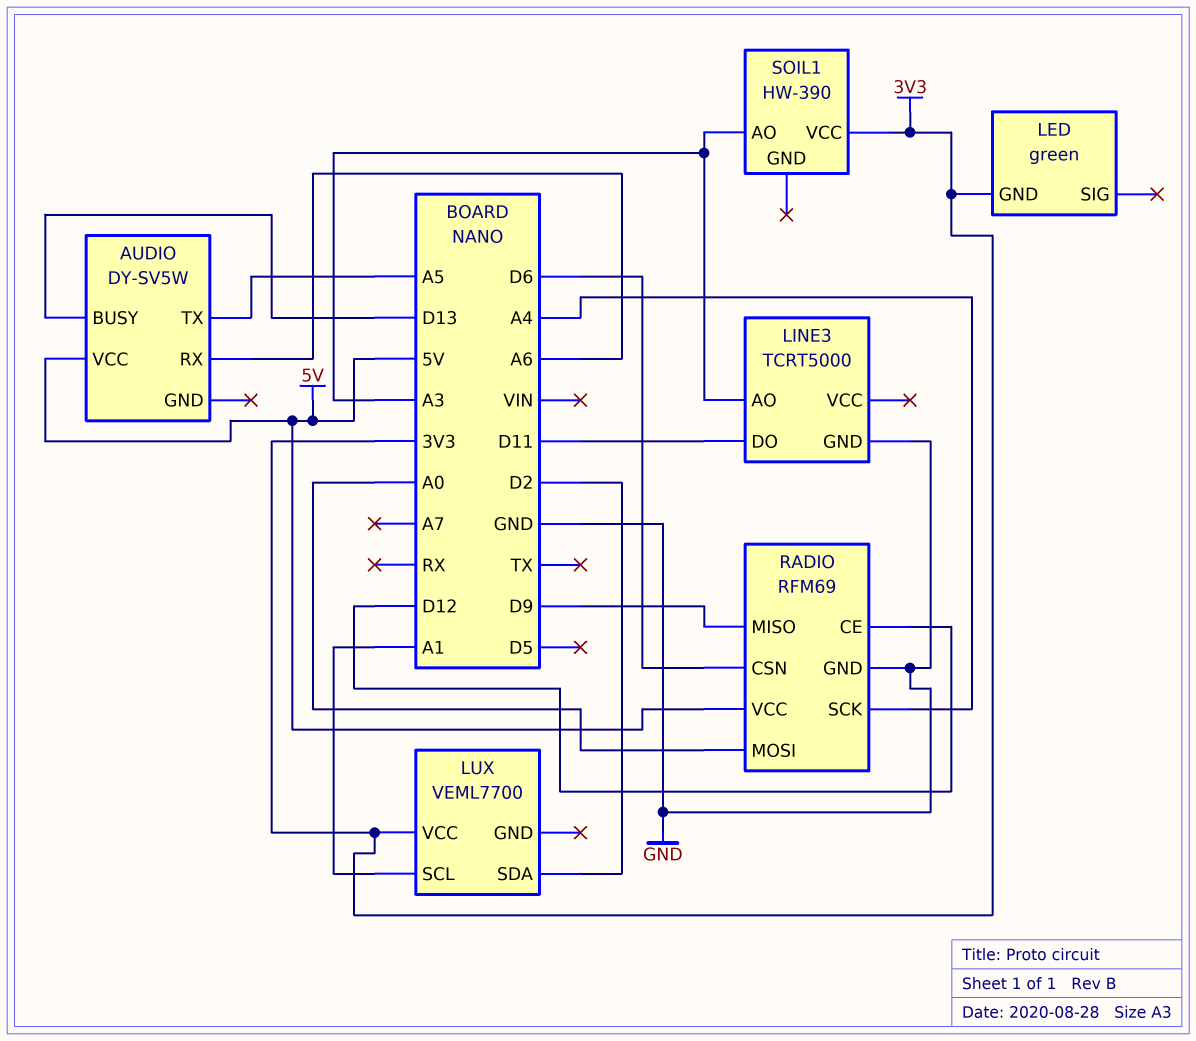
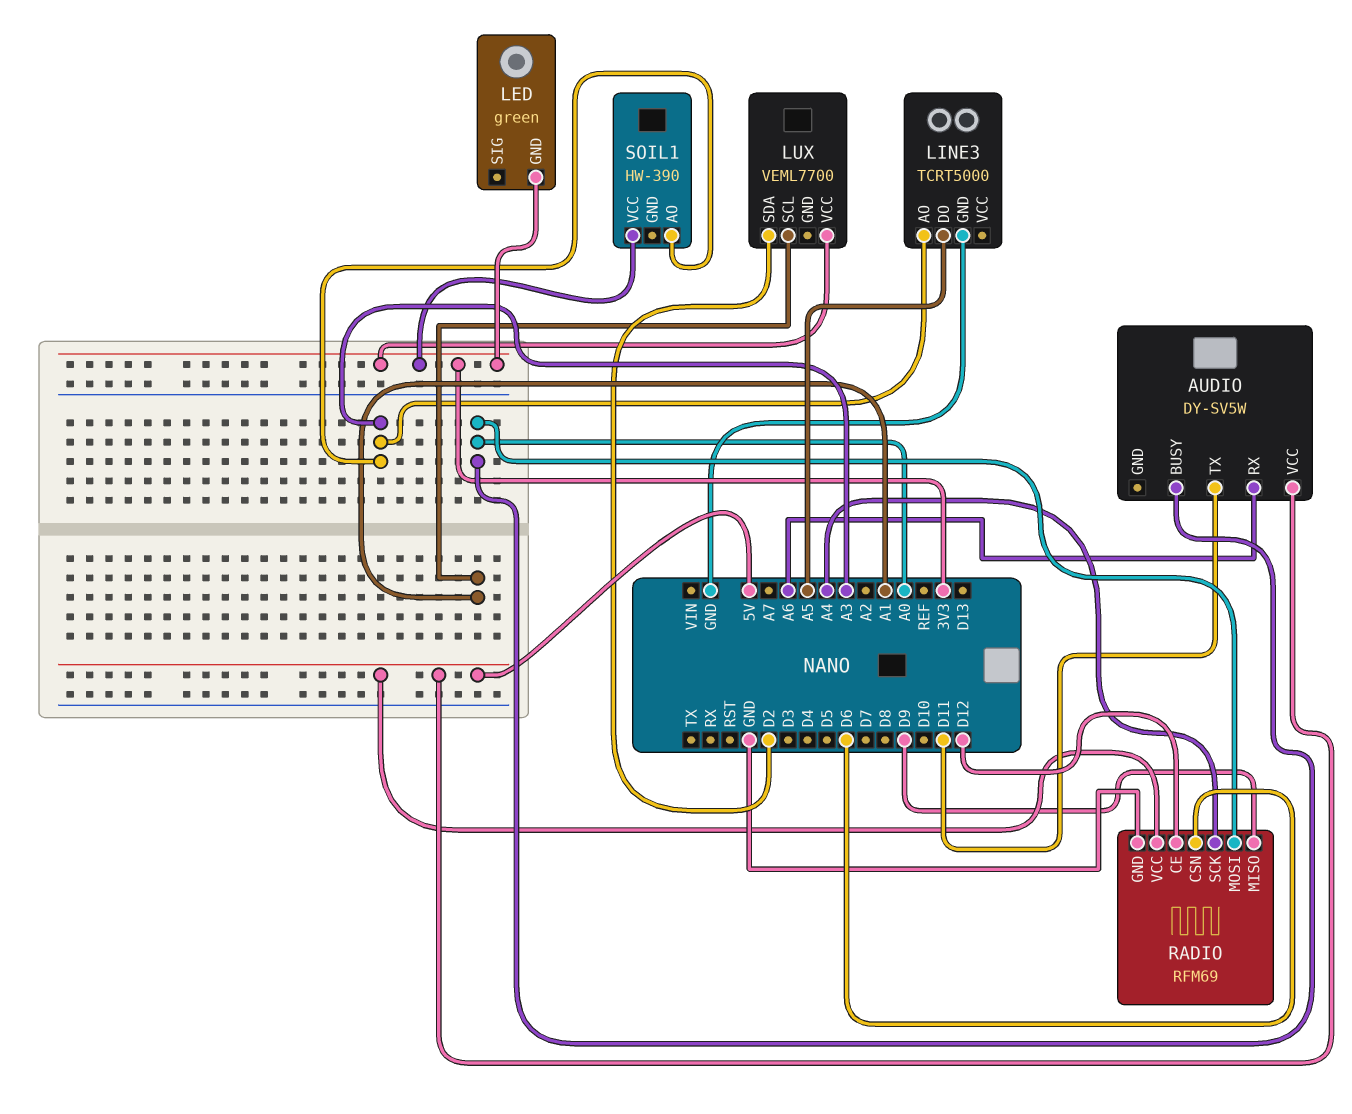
AUDIO pin BUSY: D13 -> A0
AUDIO pin TX: A5 -> D11
LINE3 pin DO: D11 -> A5

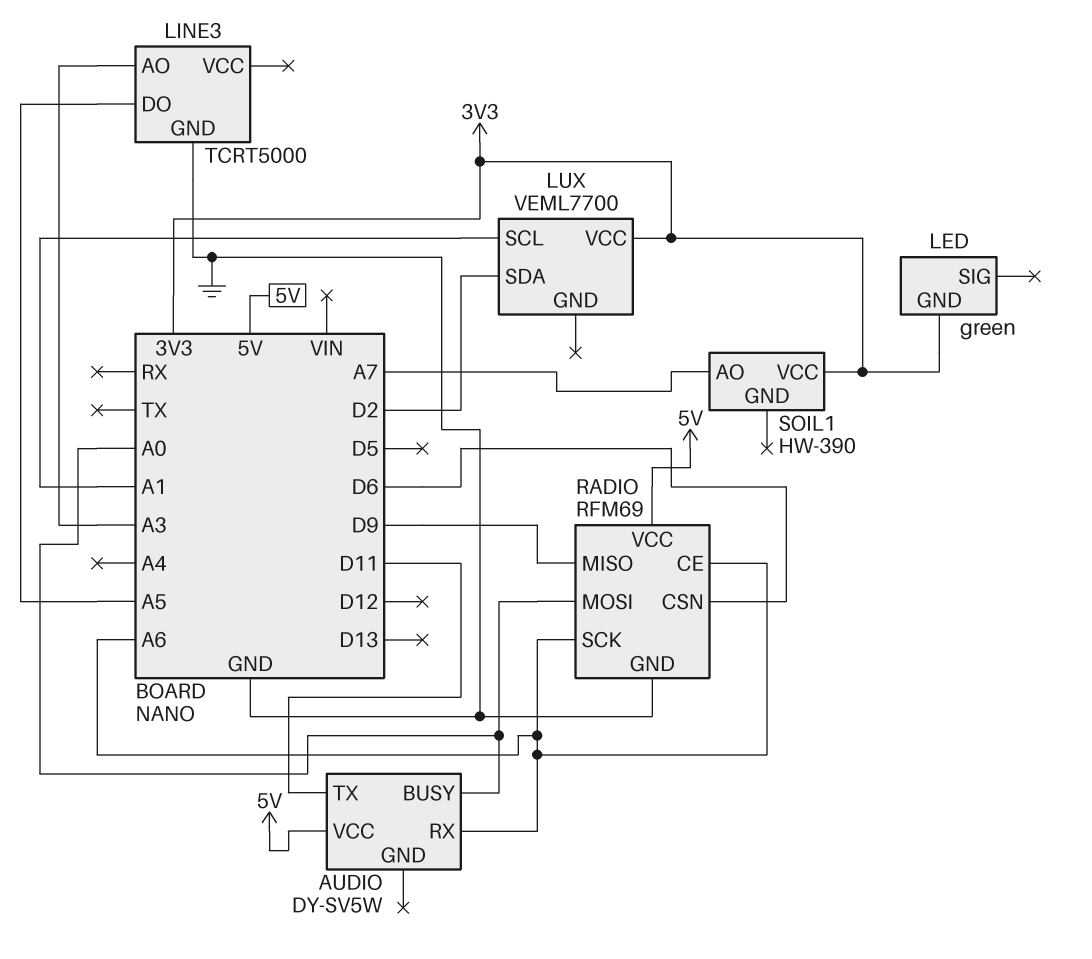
RADIO pin CE: D12 -> A6
RADIO pin SCK: A4 -> A6
SOIL1 pin AO: A3 -> A7

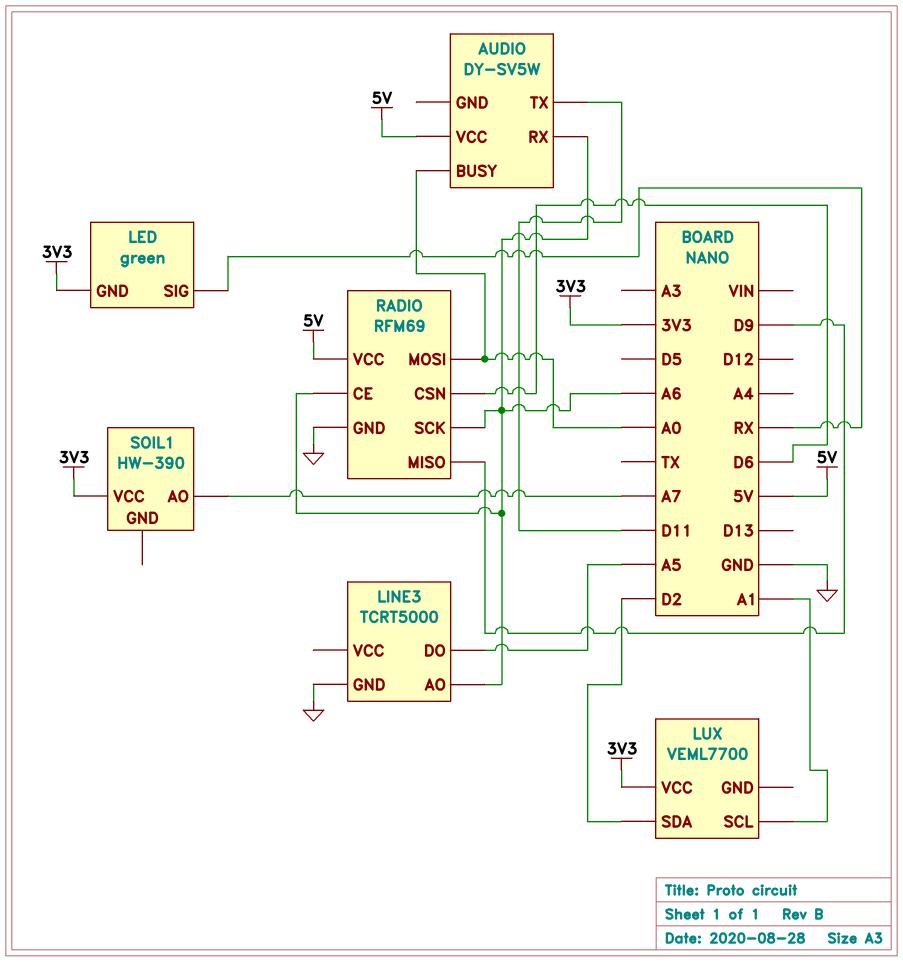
LED pin SIG: none -> RX
LINE3 pin AO: A3 -> A6

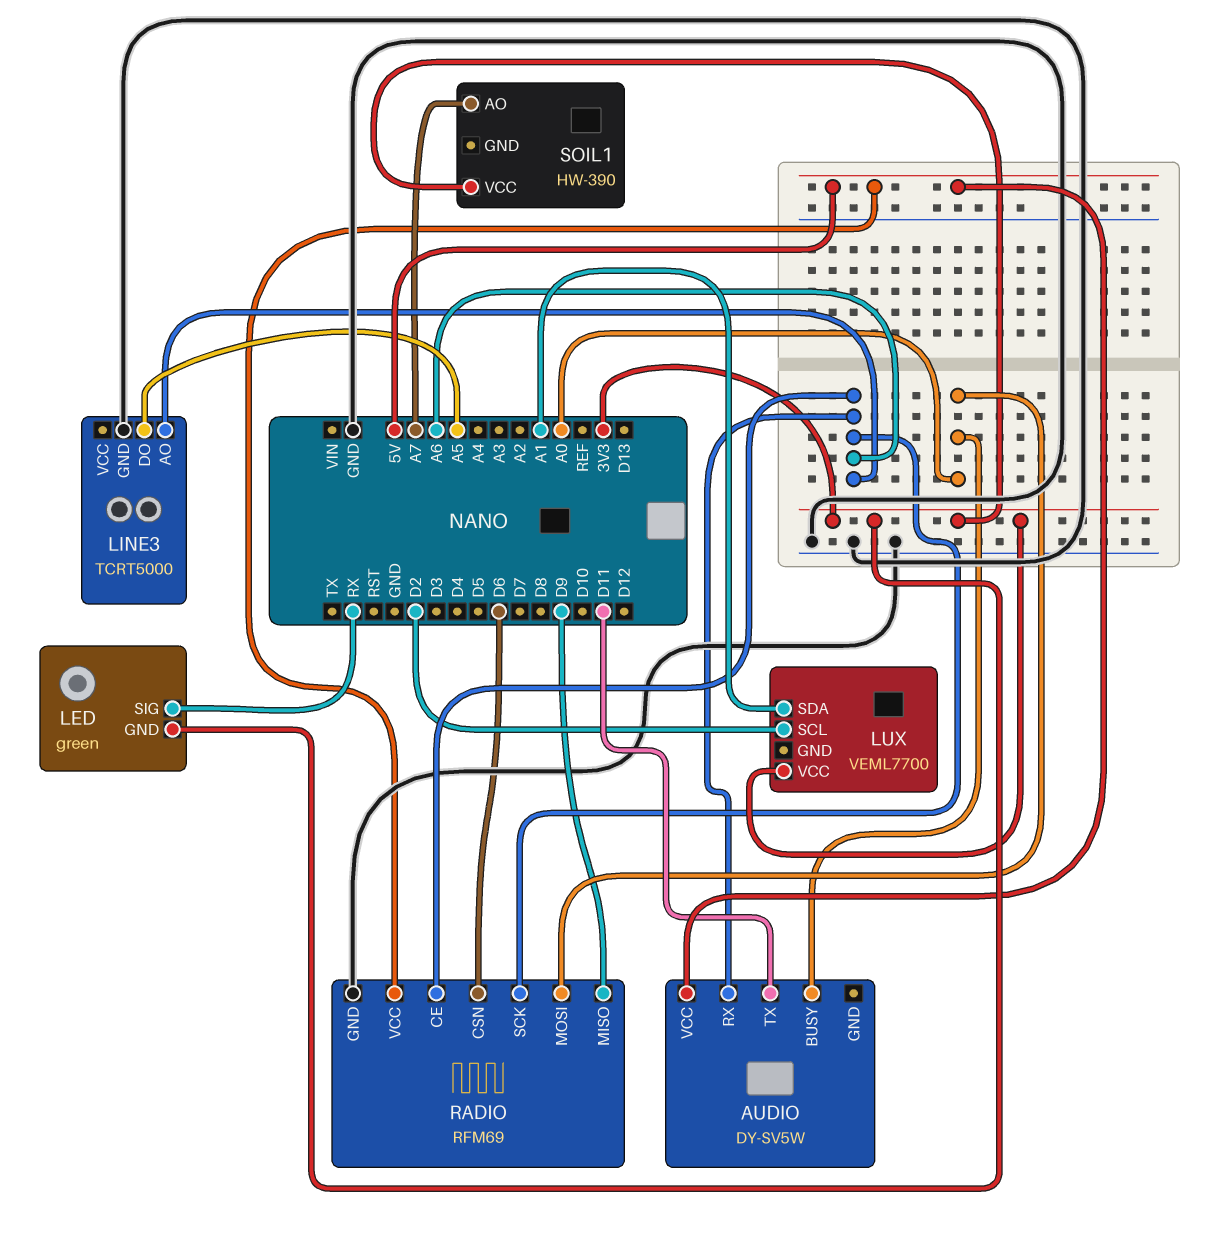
LUX pin SCL: A1 -> D2
LUX pin SDA: D2 -> A1

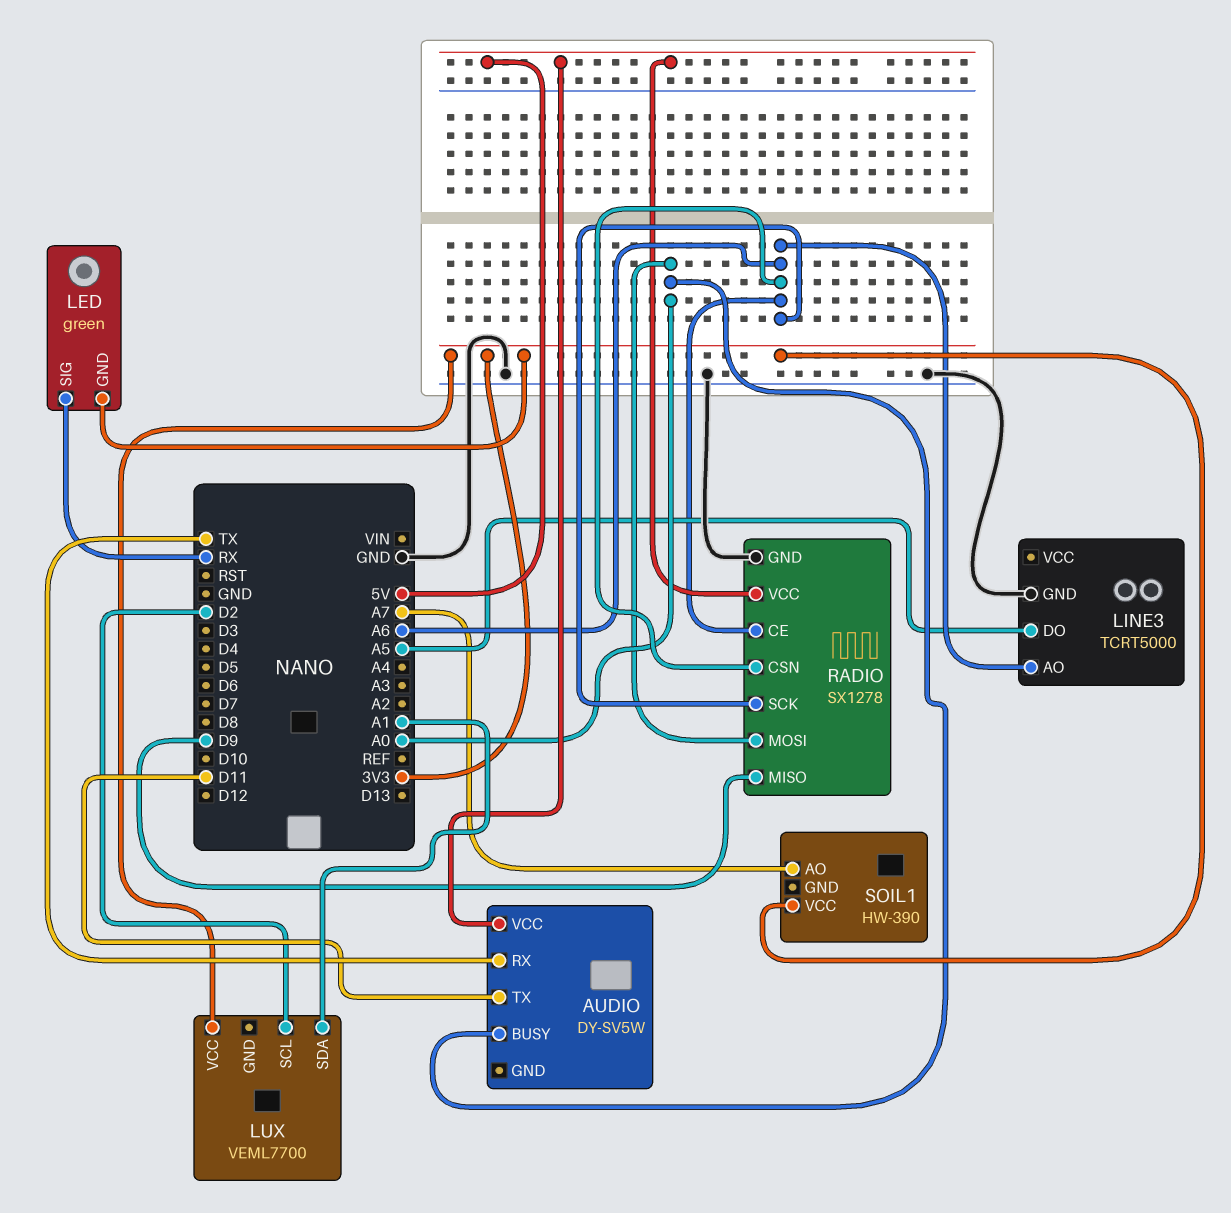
AUDIO pin RX: A6 -> TX
RADIO: RFM69 -> SX1278
RADIO pin CSN: D6 -> A6

